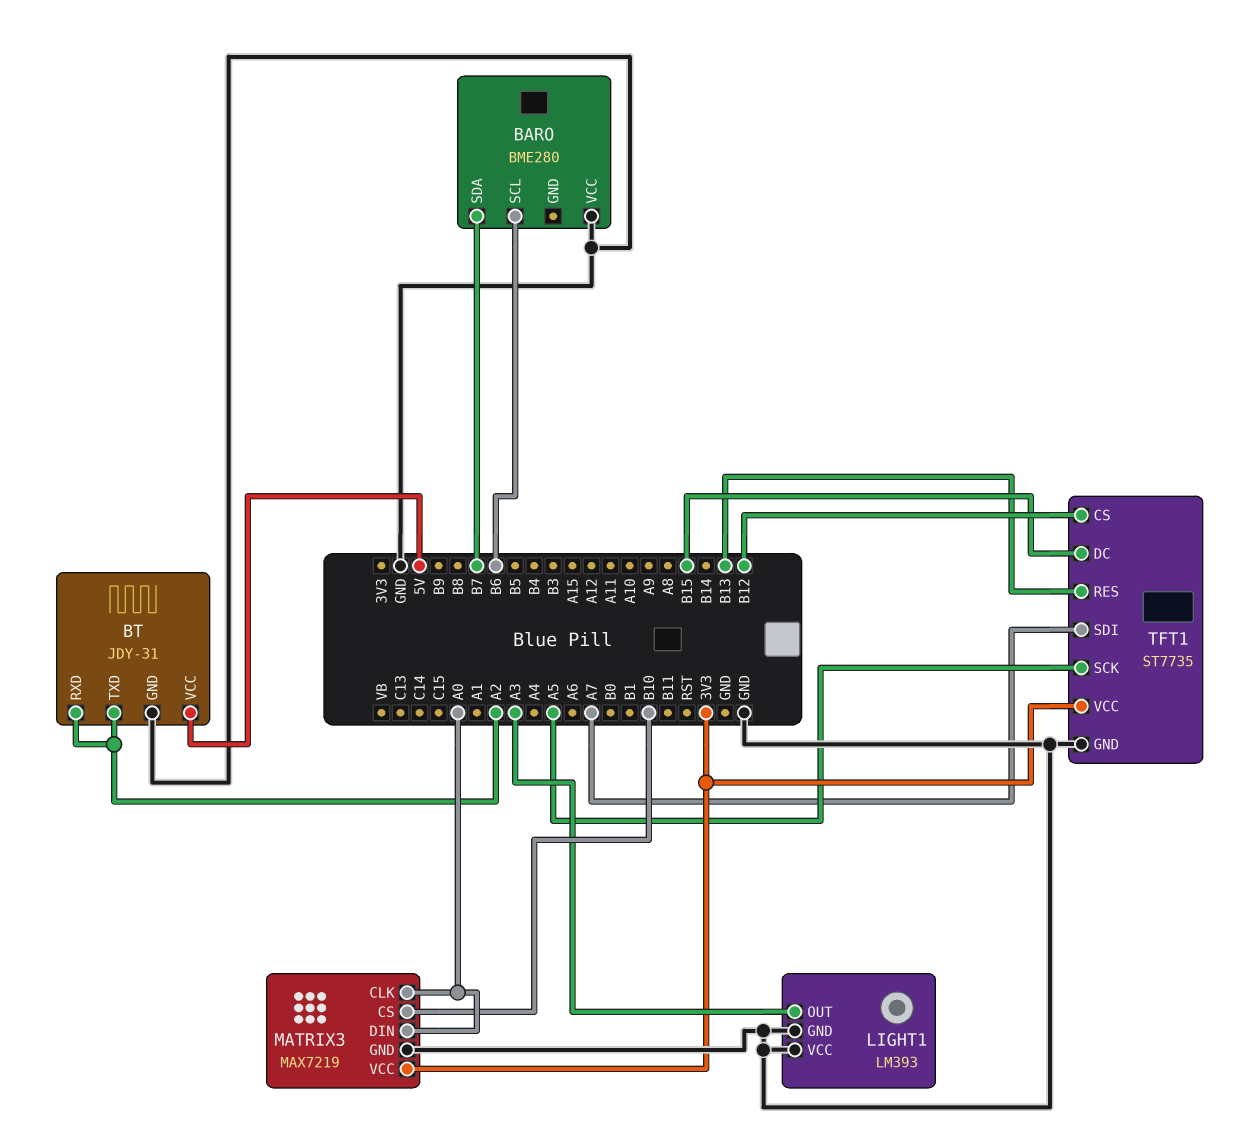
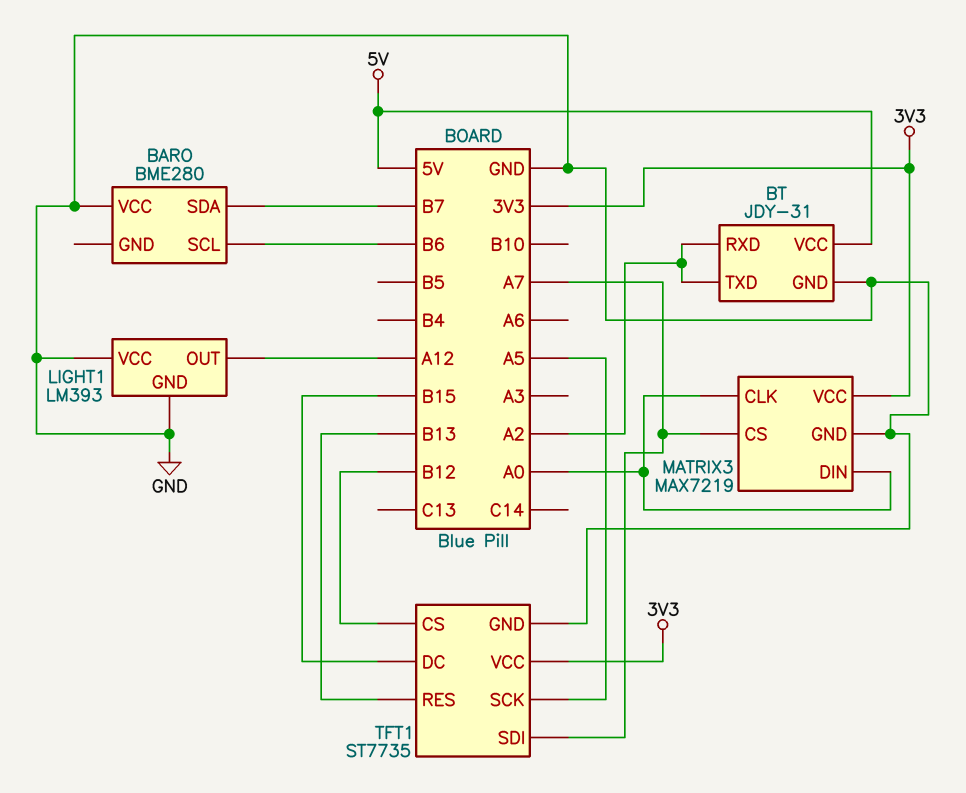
LIGHT1 pin OUT: A3 -> A12
MATRIX3 pin CS: B10 -> A7

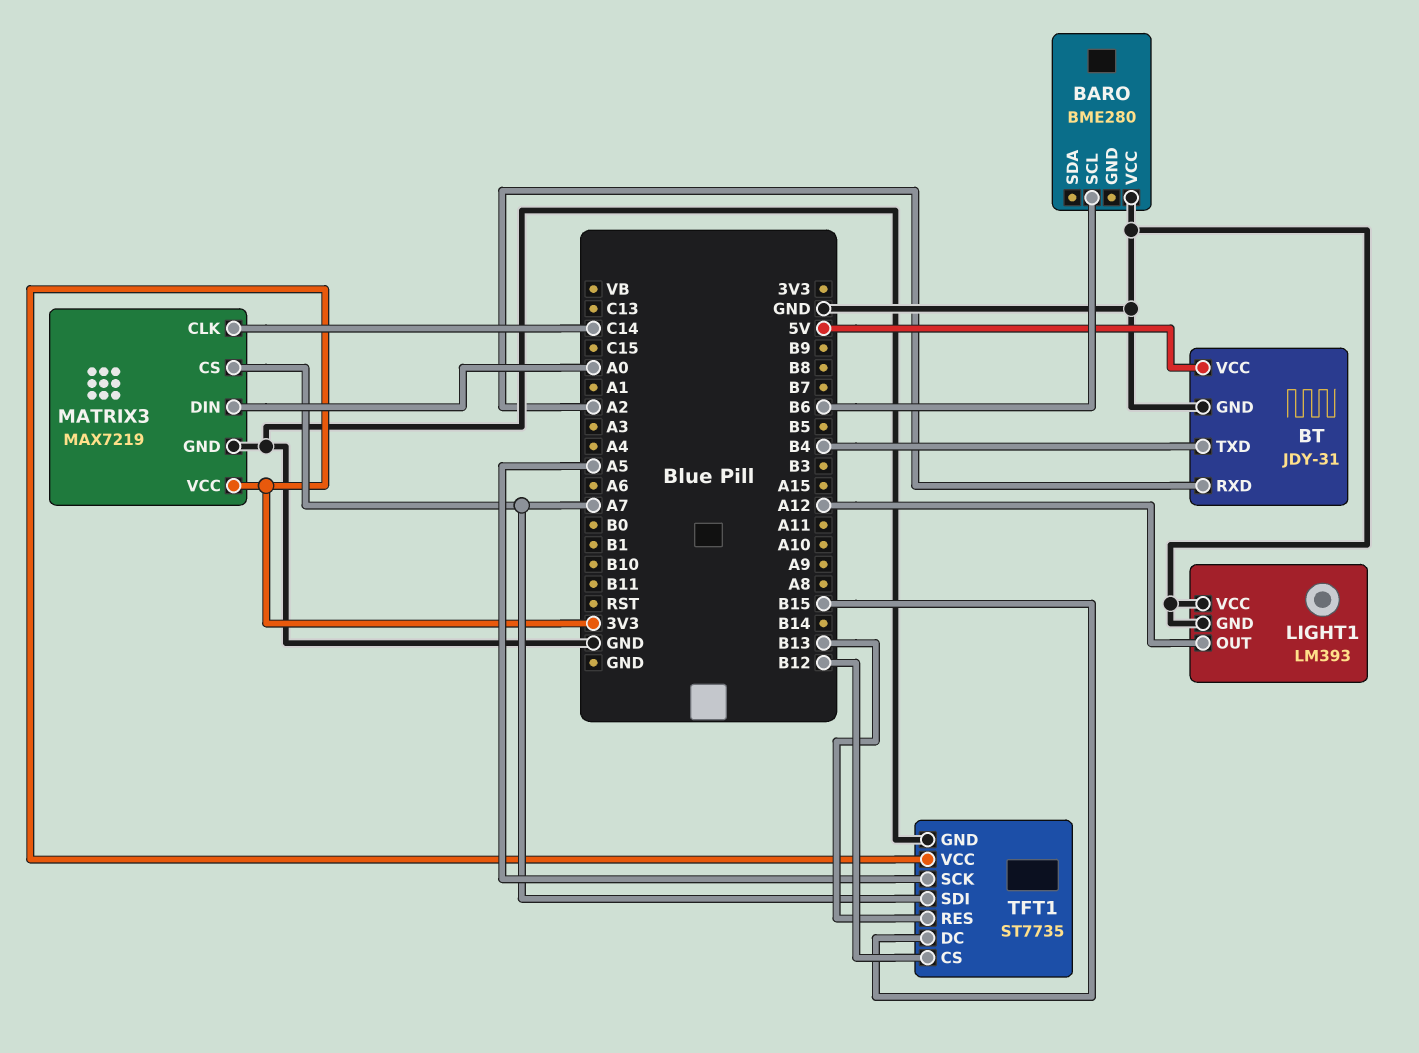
BARO pin SDA: B7 -> none
BT pin TXD: A2 -> B4
MATRIX3 pin CLK: A0 -> C14

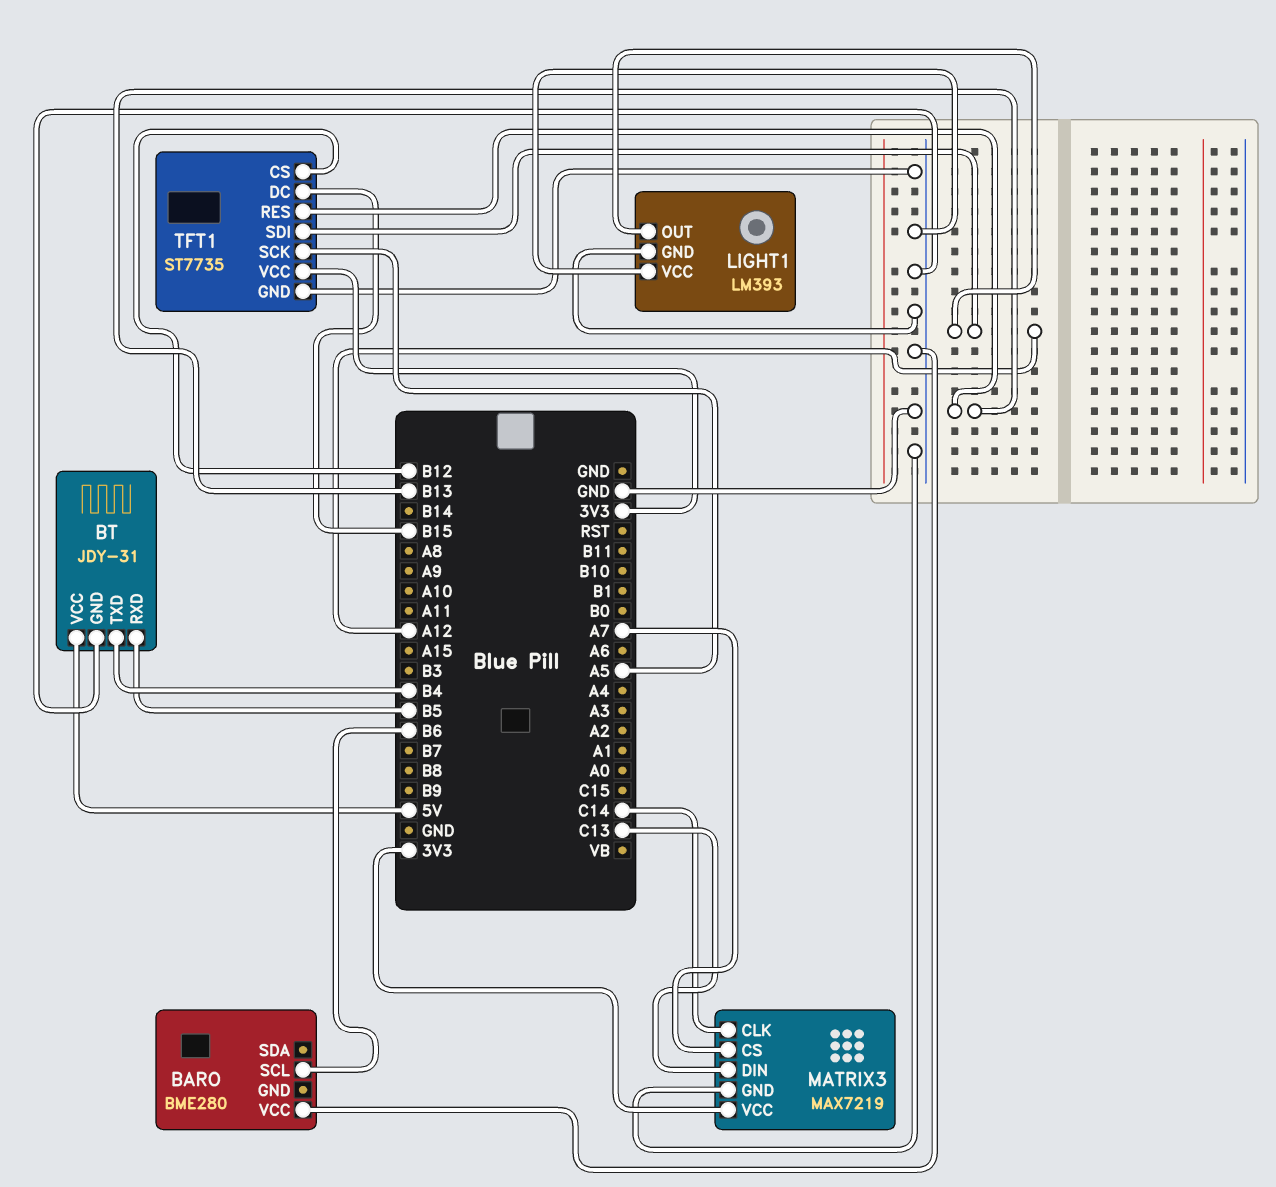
BT pin RXD: A2 -> B5
MATRIX3 pin DIN: A0 -> C13
TFT1 pin SDI: A7 -> A12

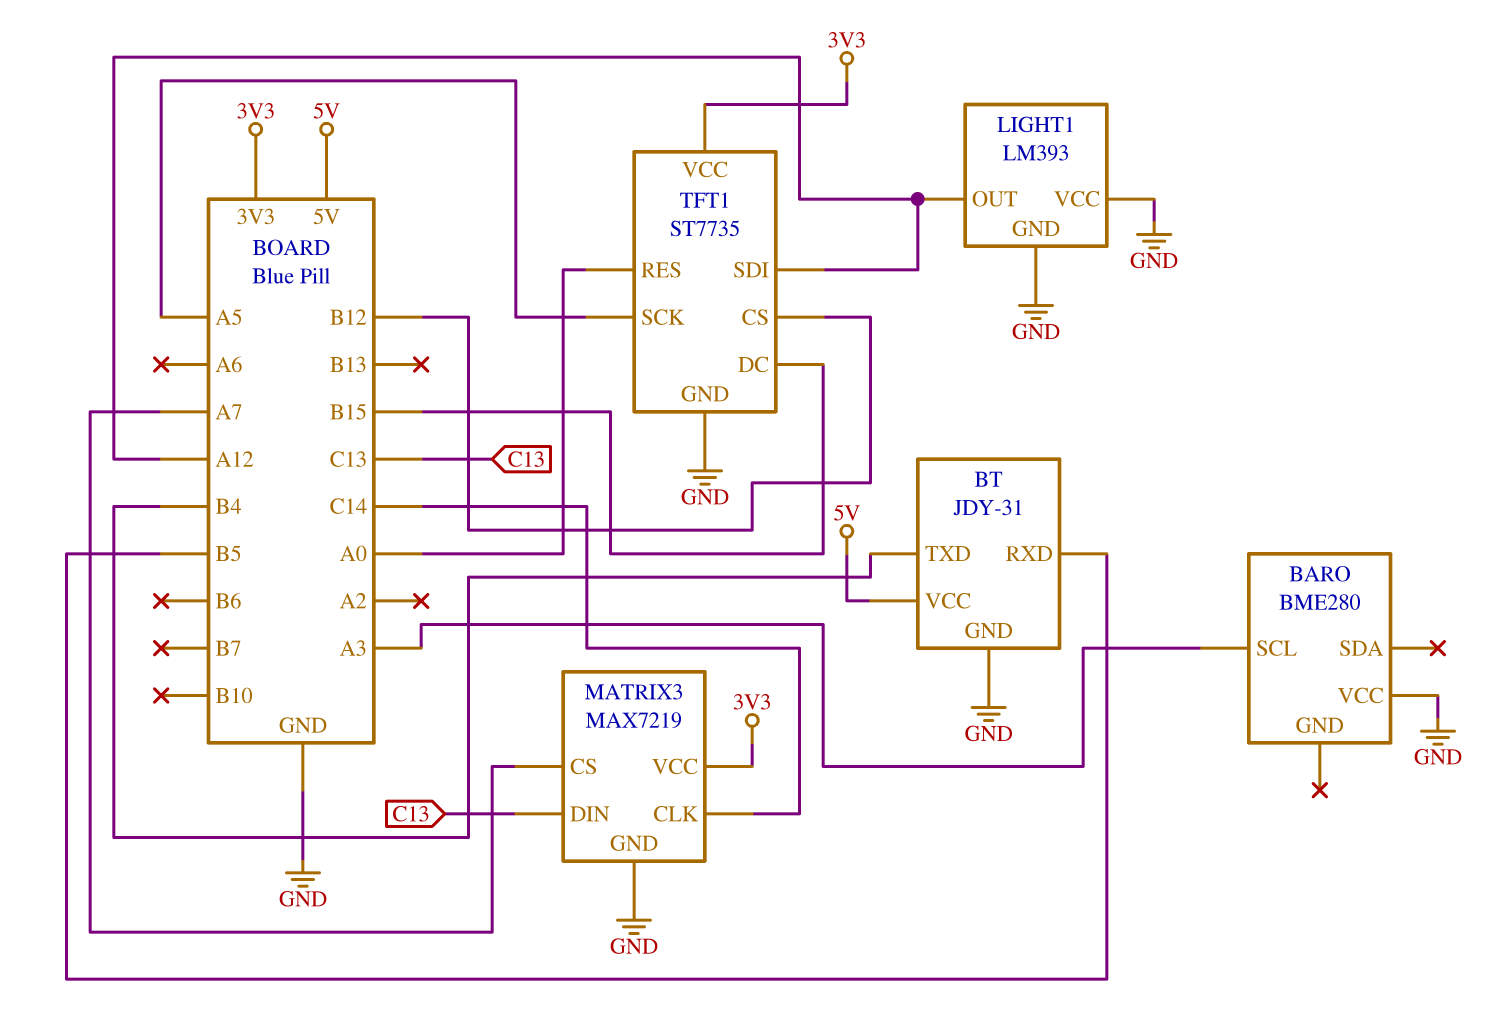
BARO pin SCL: B6 -> A3
TFT1 pin RES: B13 -> A0

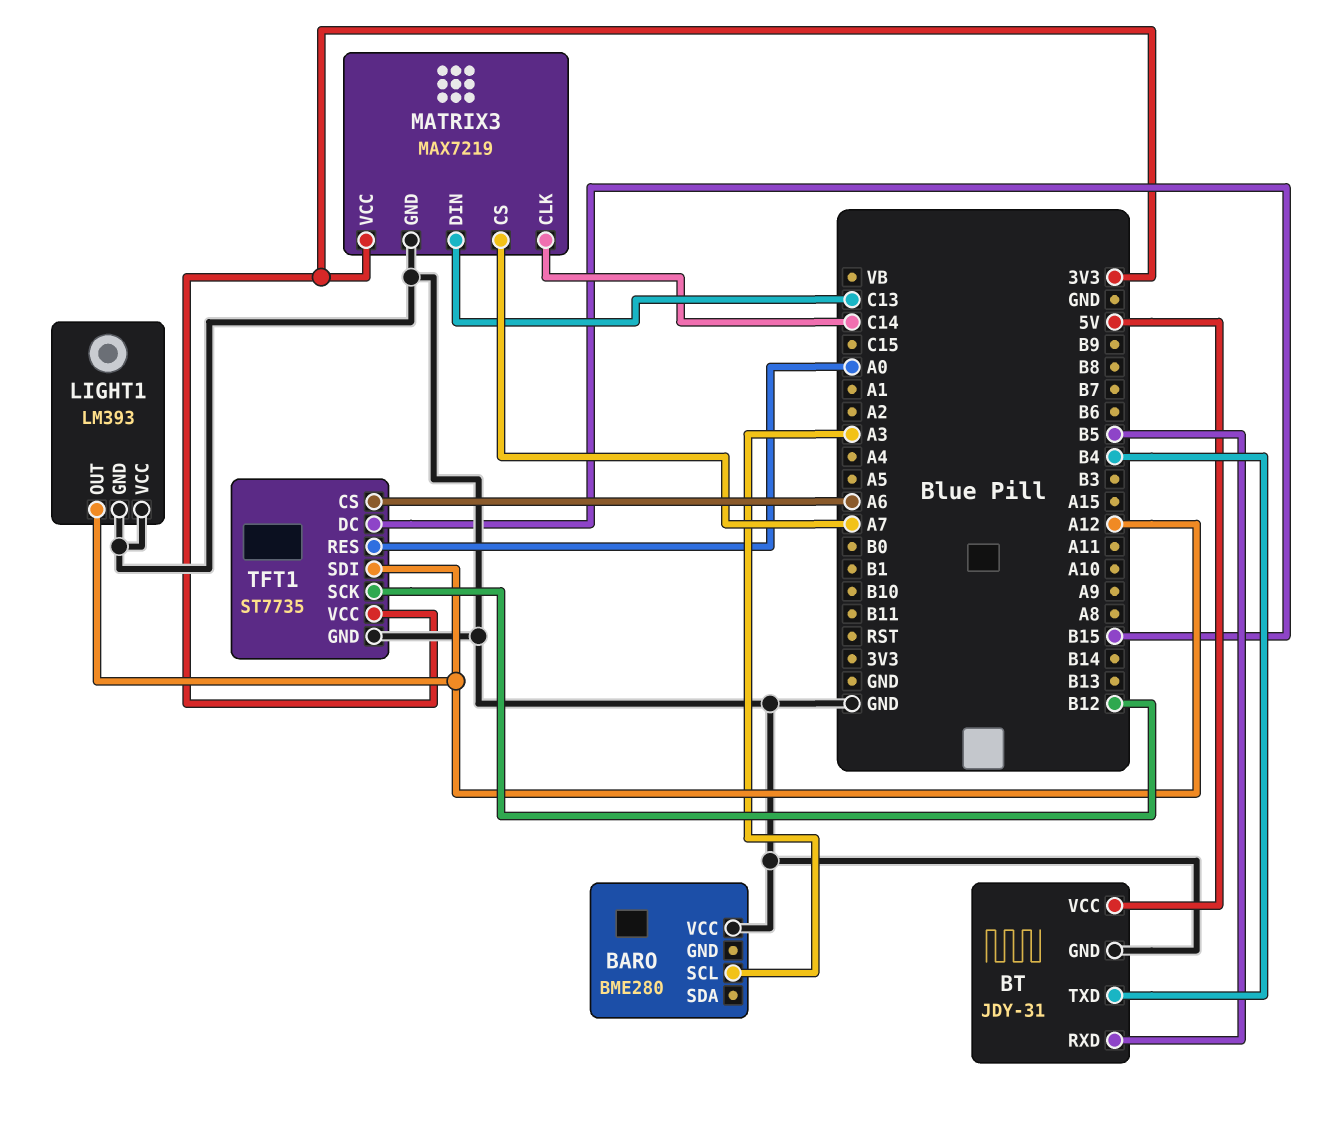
TFT1 pin CS: B12 -> A6
TFT1 pin SCK: A5 -> B12

